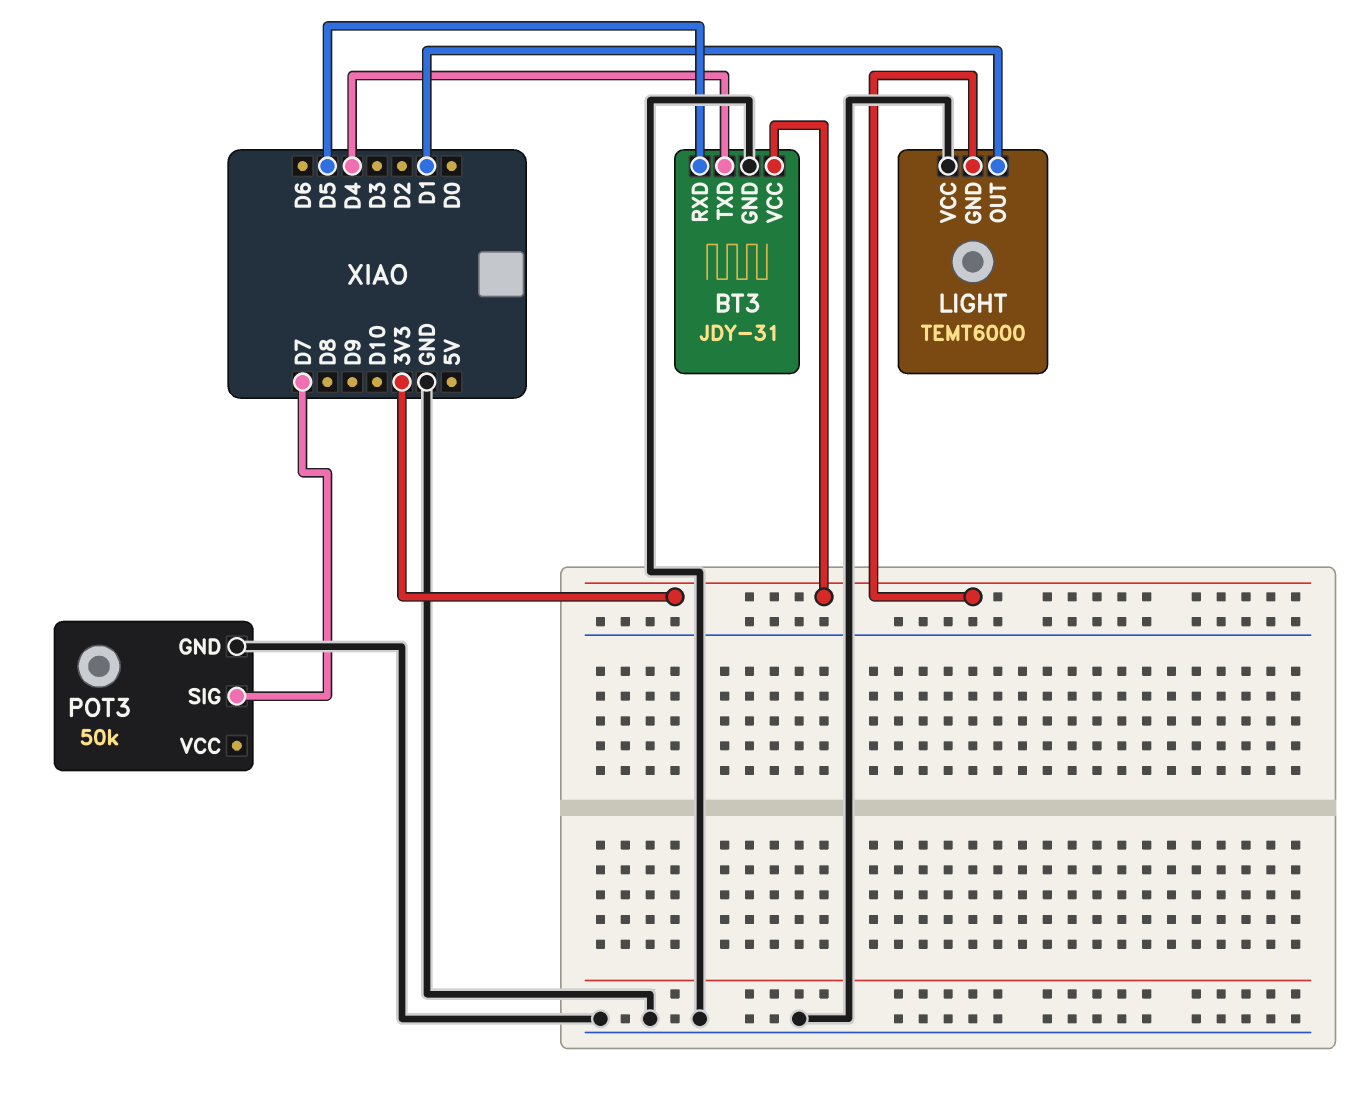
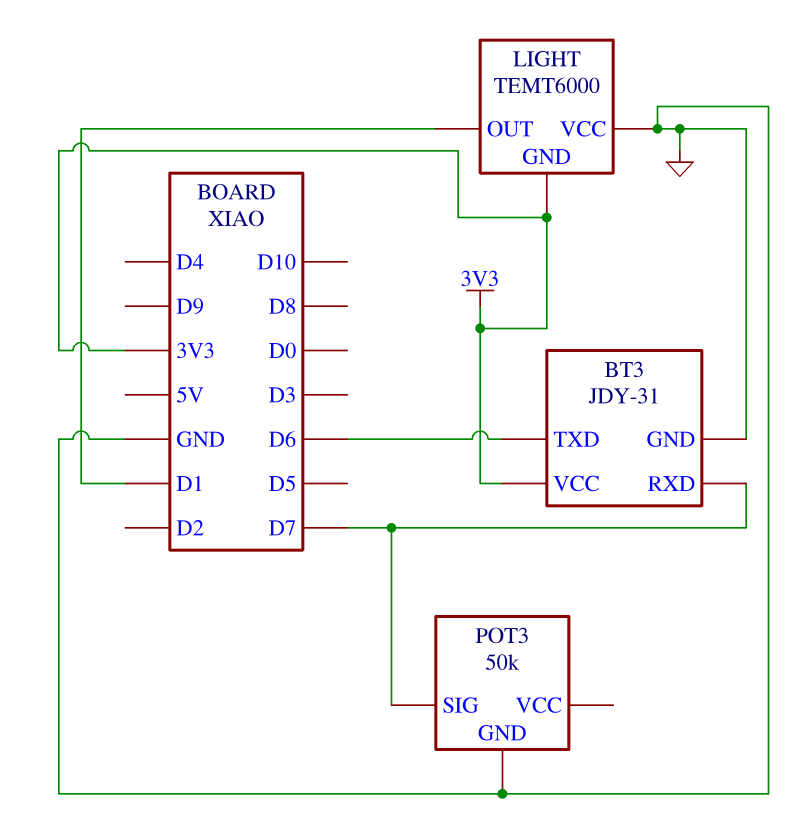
BT3 pin RXD: D5 -> D7
BT3 pin TXD: D4 -> D6

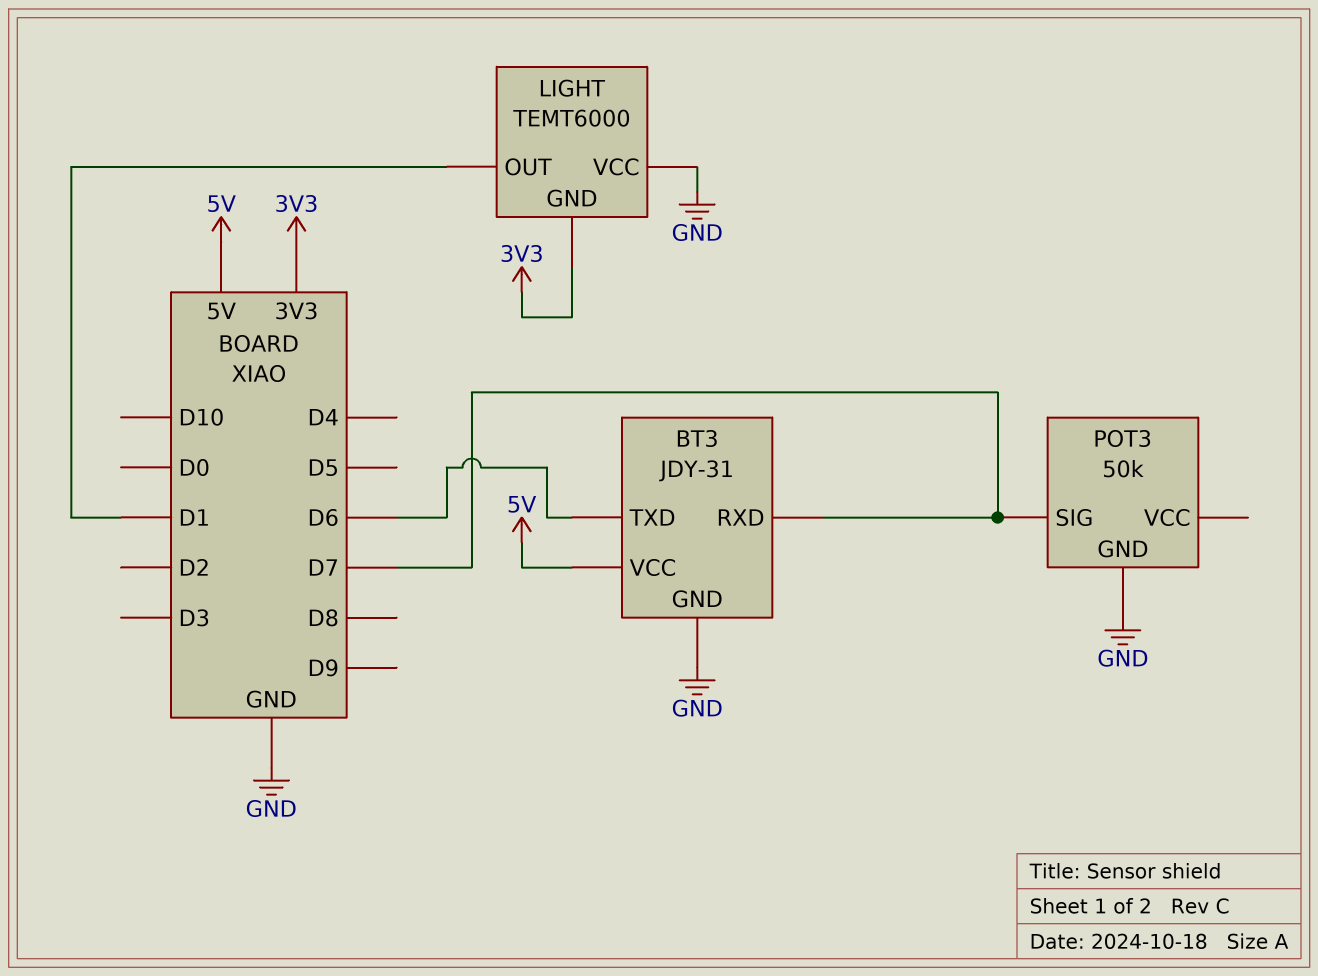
BT3 pin VCC: 3V3 -> 5V

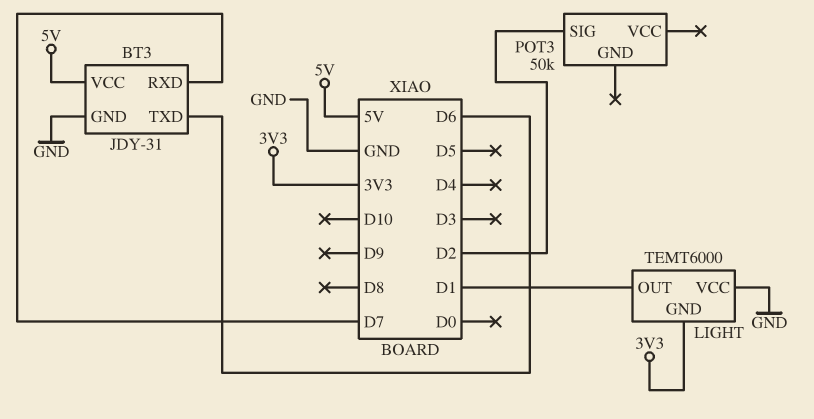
POT3 pin GND: GND -> none
POT3 pin SIG: D7 -> D2

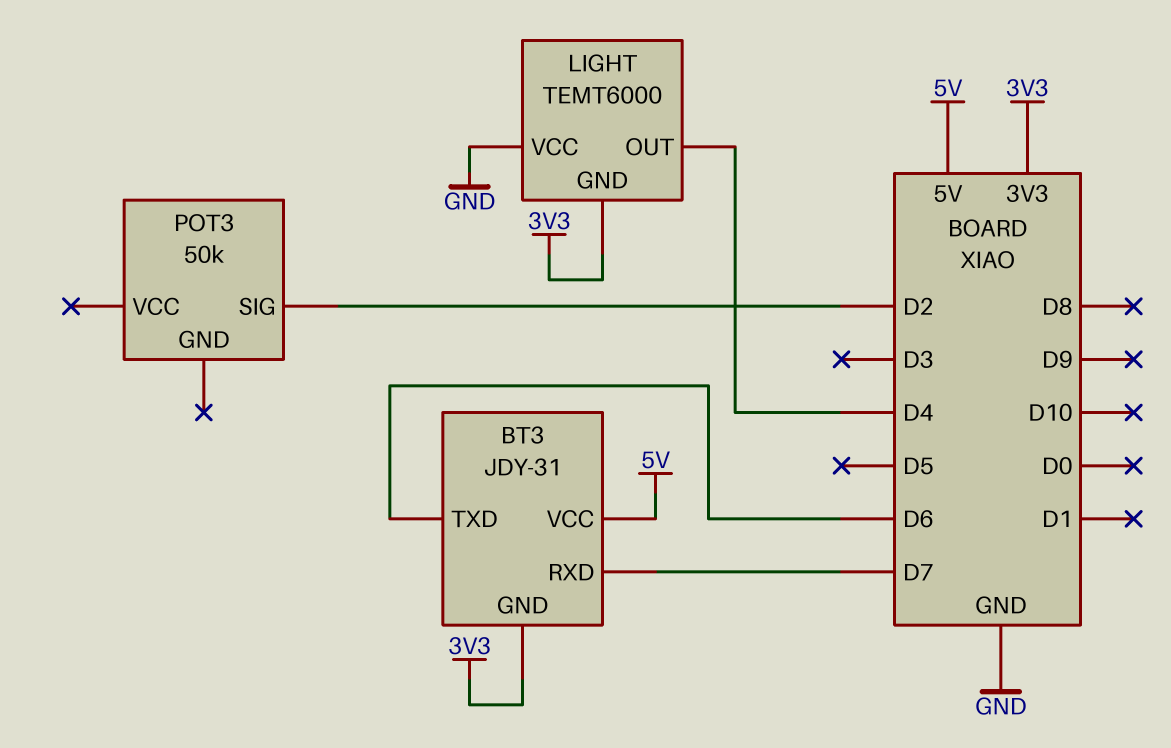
BT3 pin GND: GND -> 3V3
LIGHT pin OUT: D1 -> D4

